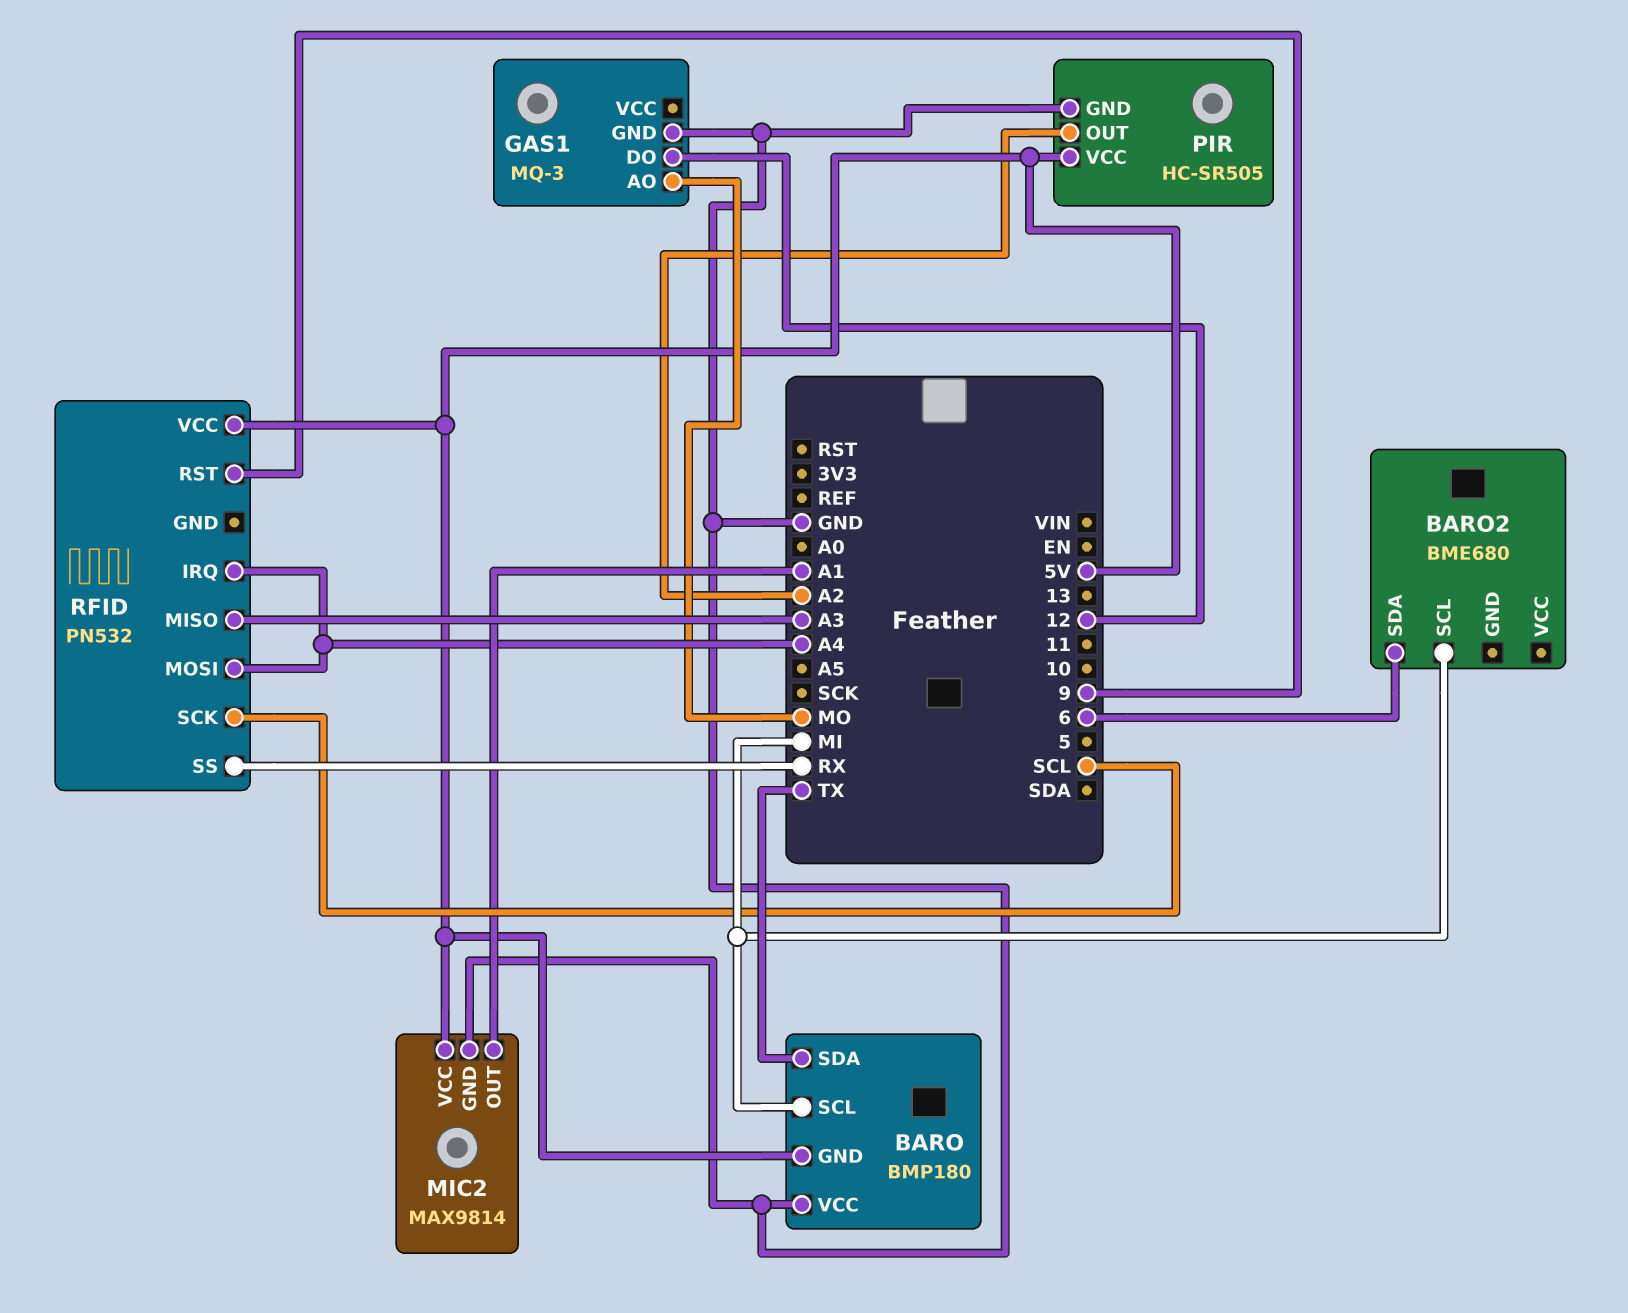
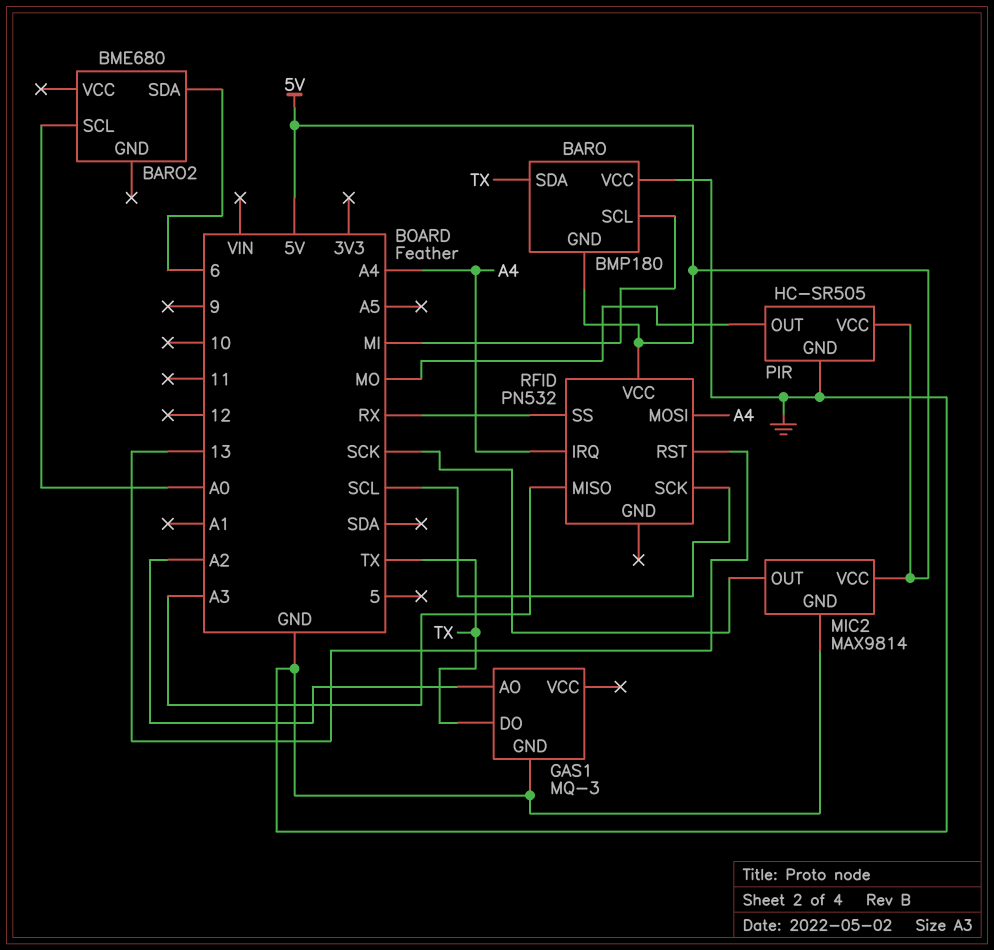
BARO2 pin SCL: MI -> A0
GAS1 pin AO: MO -> A2
GAS1 pin DO: 12 -> TX
MIC2 pin OUT: A1 -> SCK
PIR pin OUT: A2 -> MO
RFID pin RST: 9 -> 13

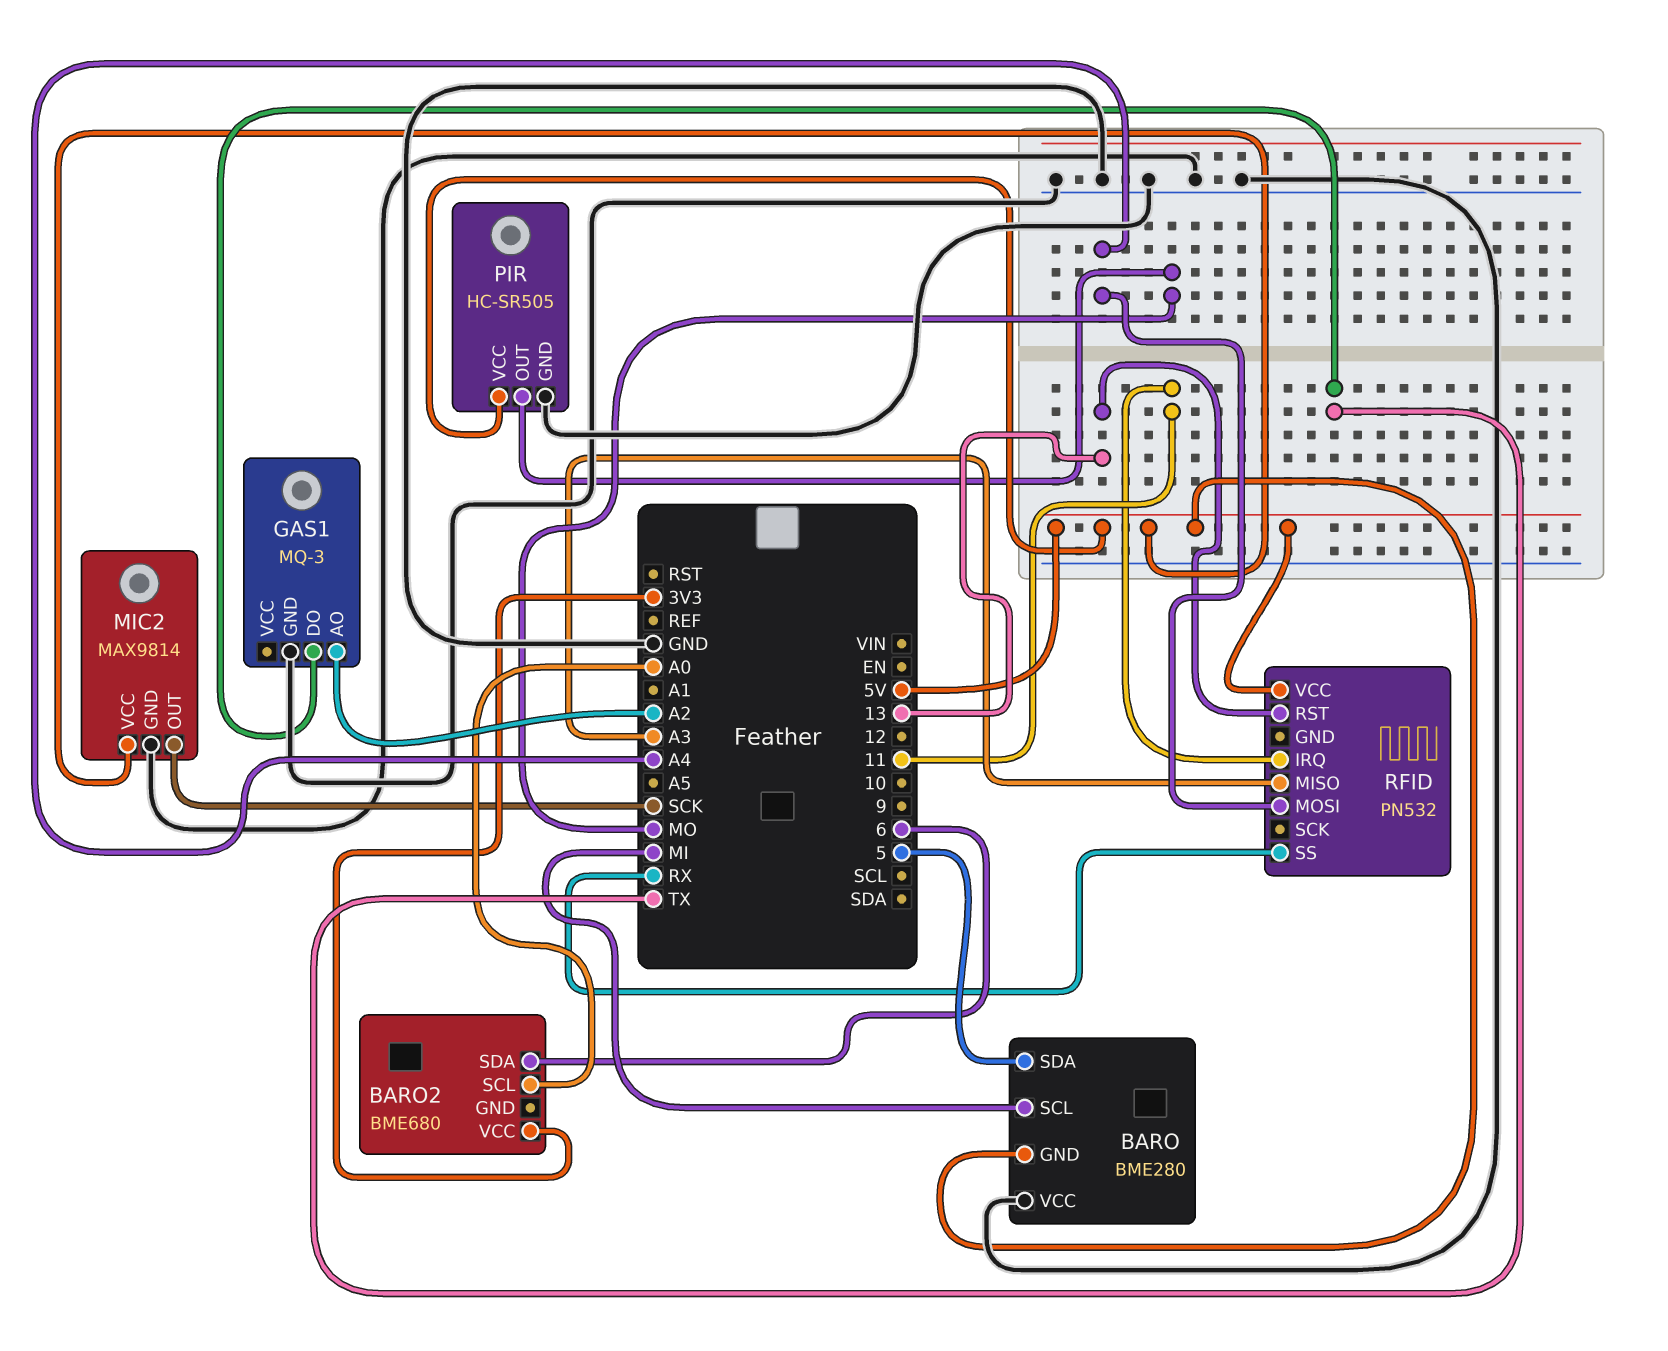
BARO: BMP180 -> BME280
BARO pin SDA: TX -> 5
BARO2 pin VCC: none -> 3V3
RFID pin IRQ: A4 -> 11
RFID pin SCK: SCL -> none

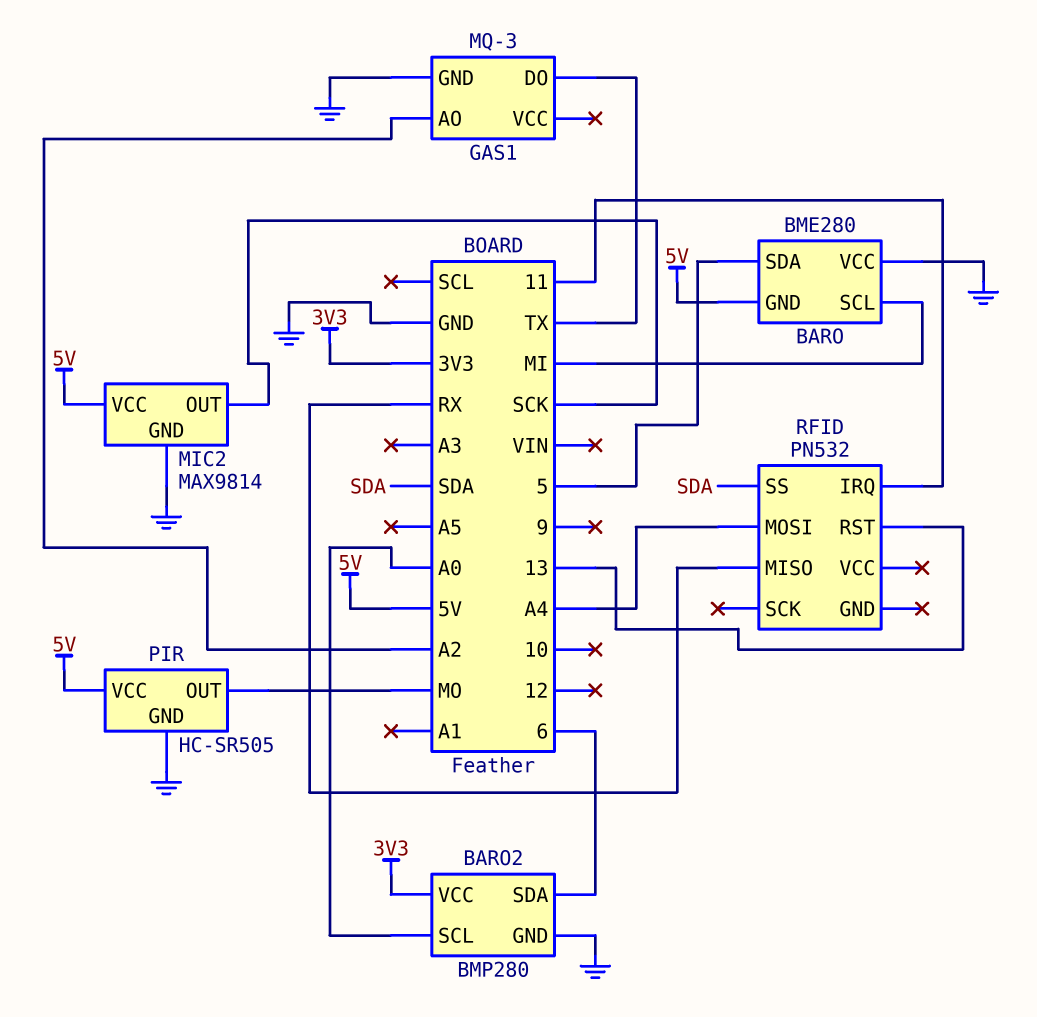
BARO2: BME680 -> BMP280
BARO2 pin GND: none -> GND
RFID pin MISO: A3 -> RX
RFID pin SS: RX -> SDA
RFID pin VCC: 5V -> none

